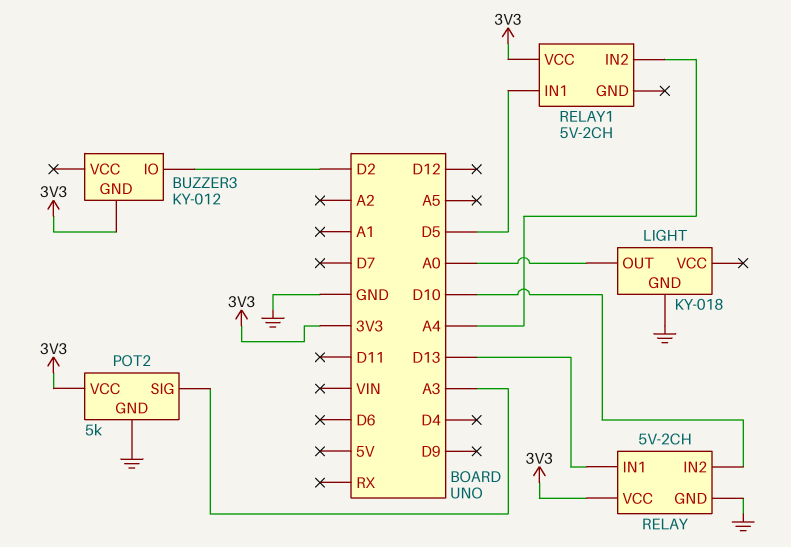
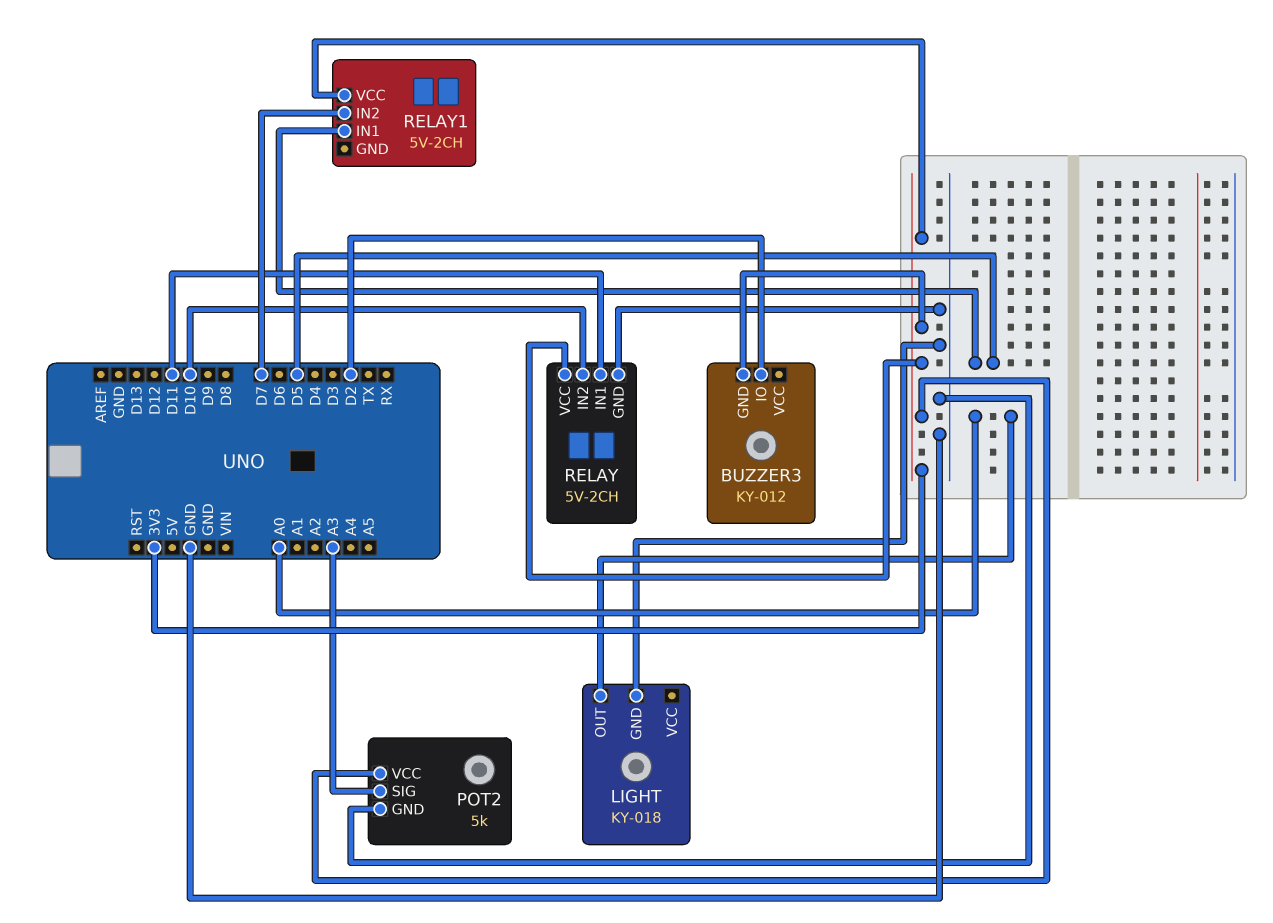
RELAY pin IN1: D13 -> D11
RELAY1 pin IN2: A4 -> D7

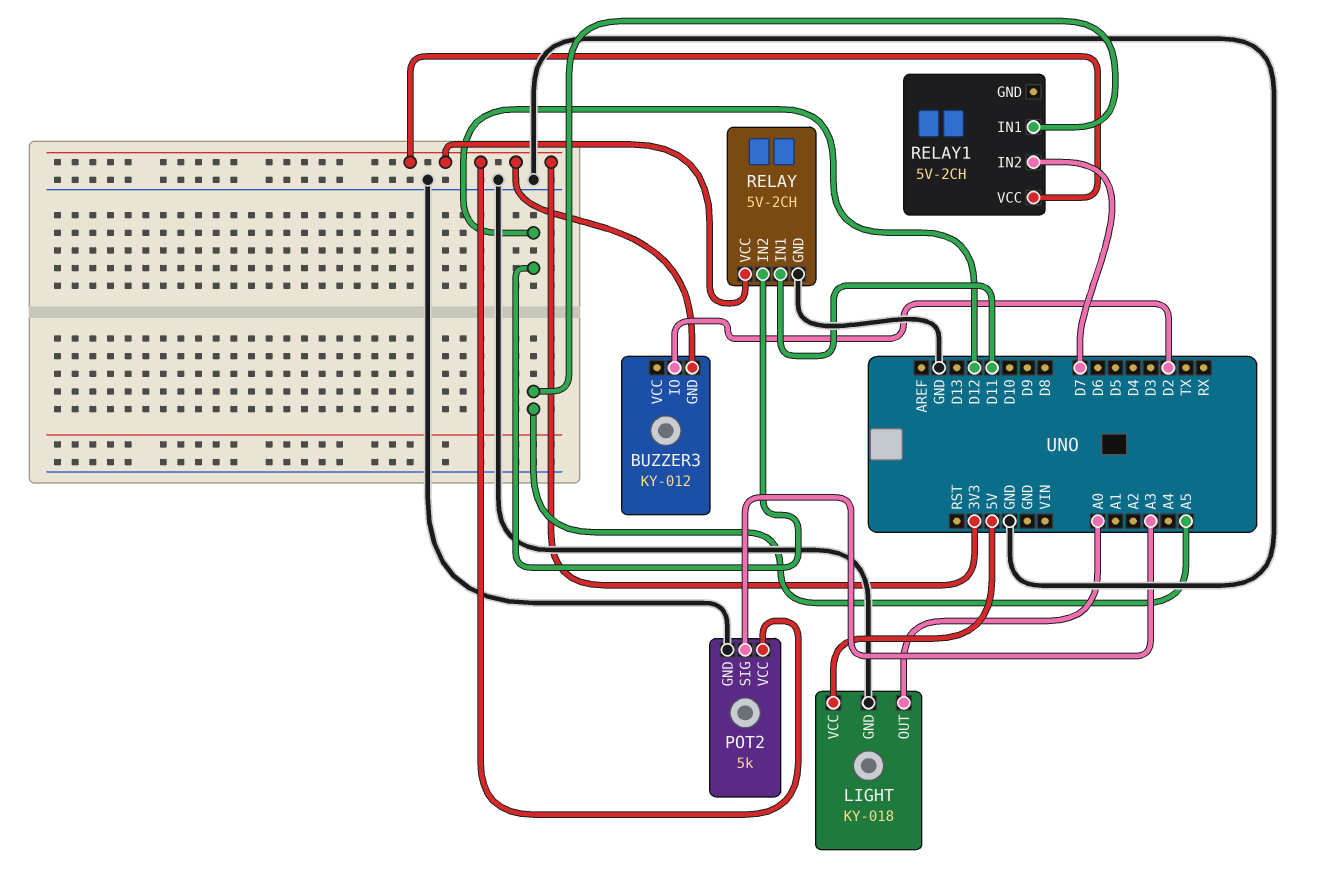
LIGHT pin VCC: none -> 5V
RELAY pin IN2: D10 -> D12
RELAY1 pin IN1: D5 -> A5

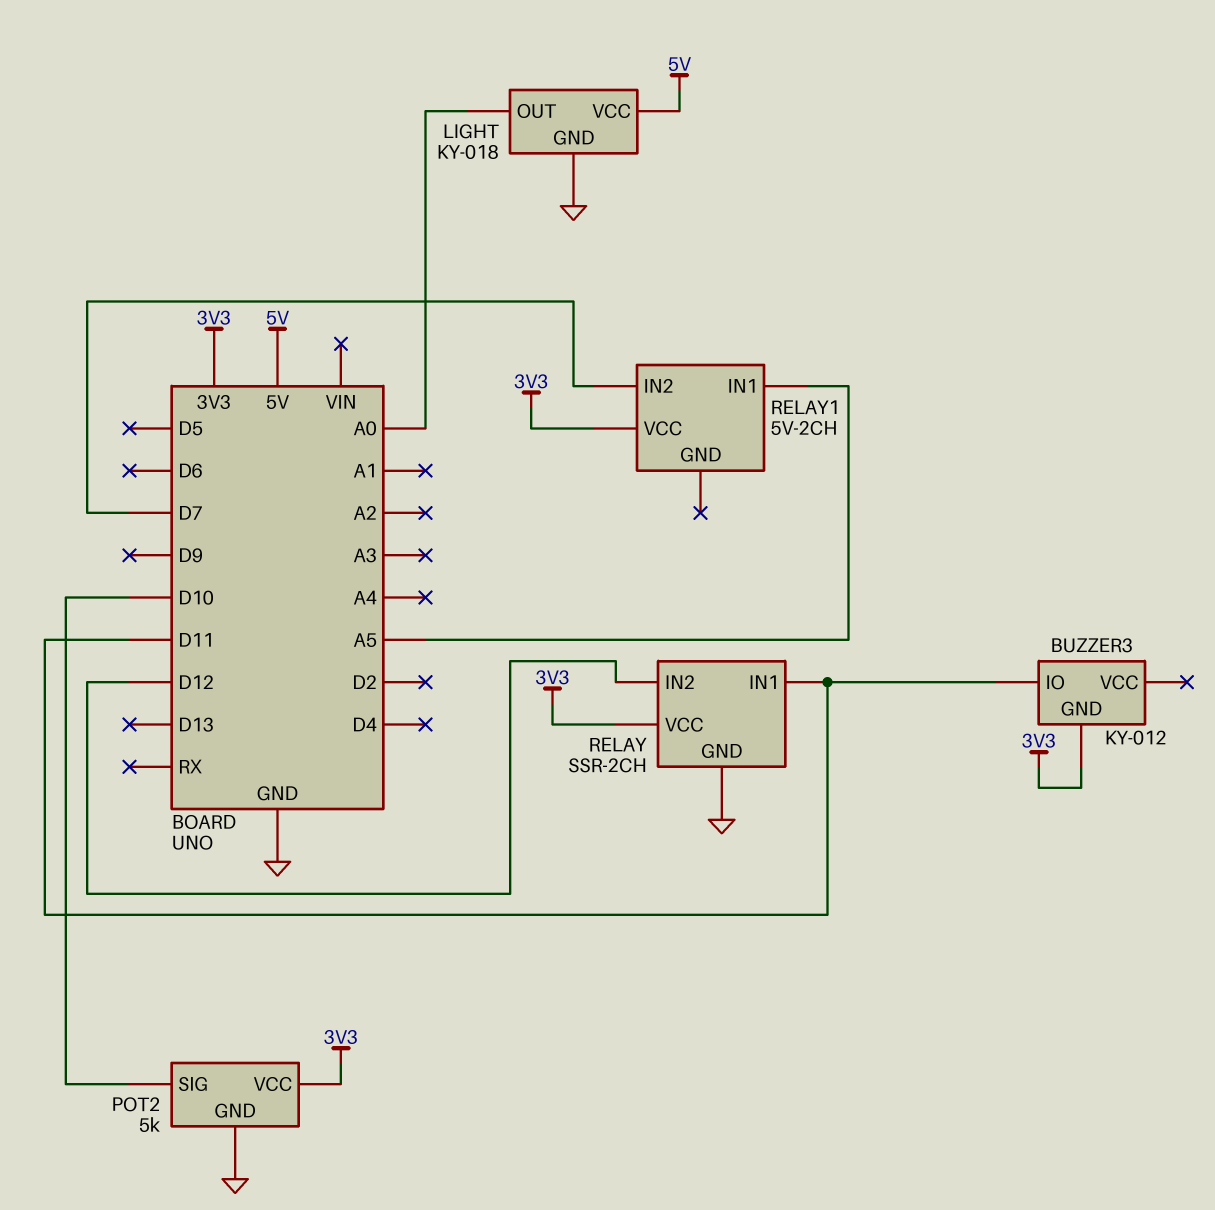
BUZZER3 pin IO: D2 -> D11
POT2 pin SIG: A3 -> D10
RELAY: 5V-2CH -> SSR-2CH

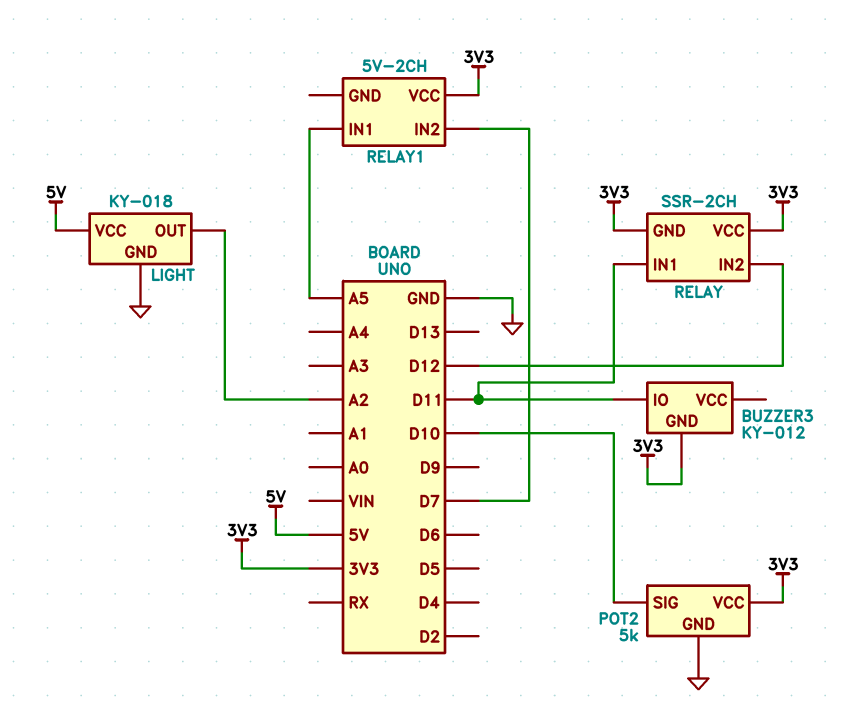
LIGHT pin OUT: A0 -> A2
RELAY pin GND: GND -> 3V3

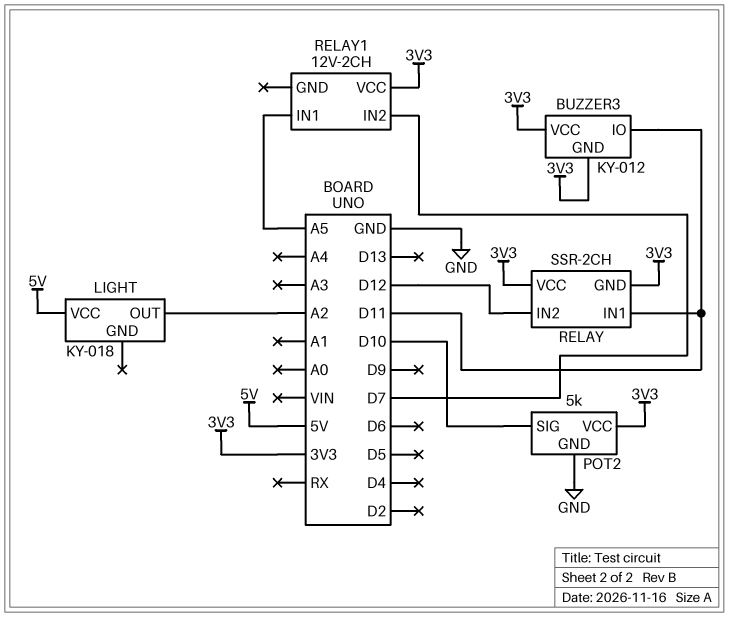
BUZZER3 pin VCC: none -> 3V3
LIGHT pin GND: GND -> none
RELAY1: 5V-2CH -> 12V-2CH

